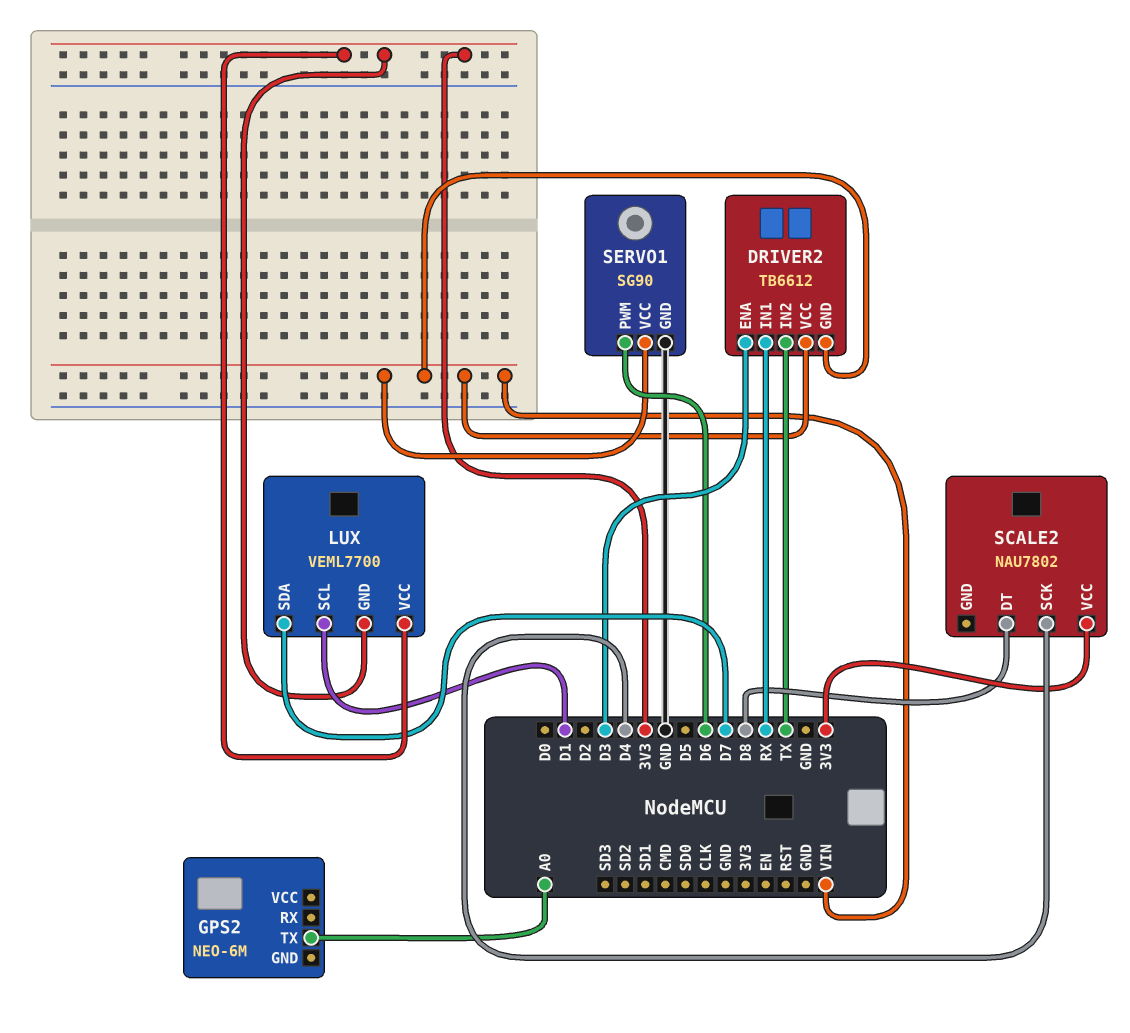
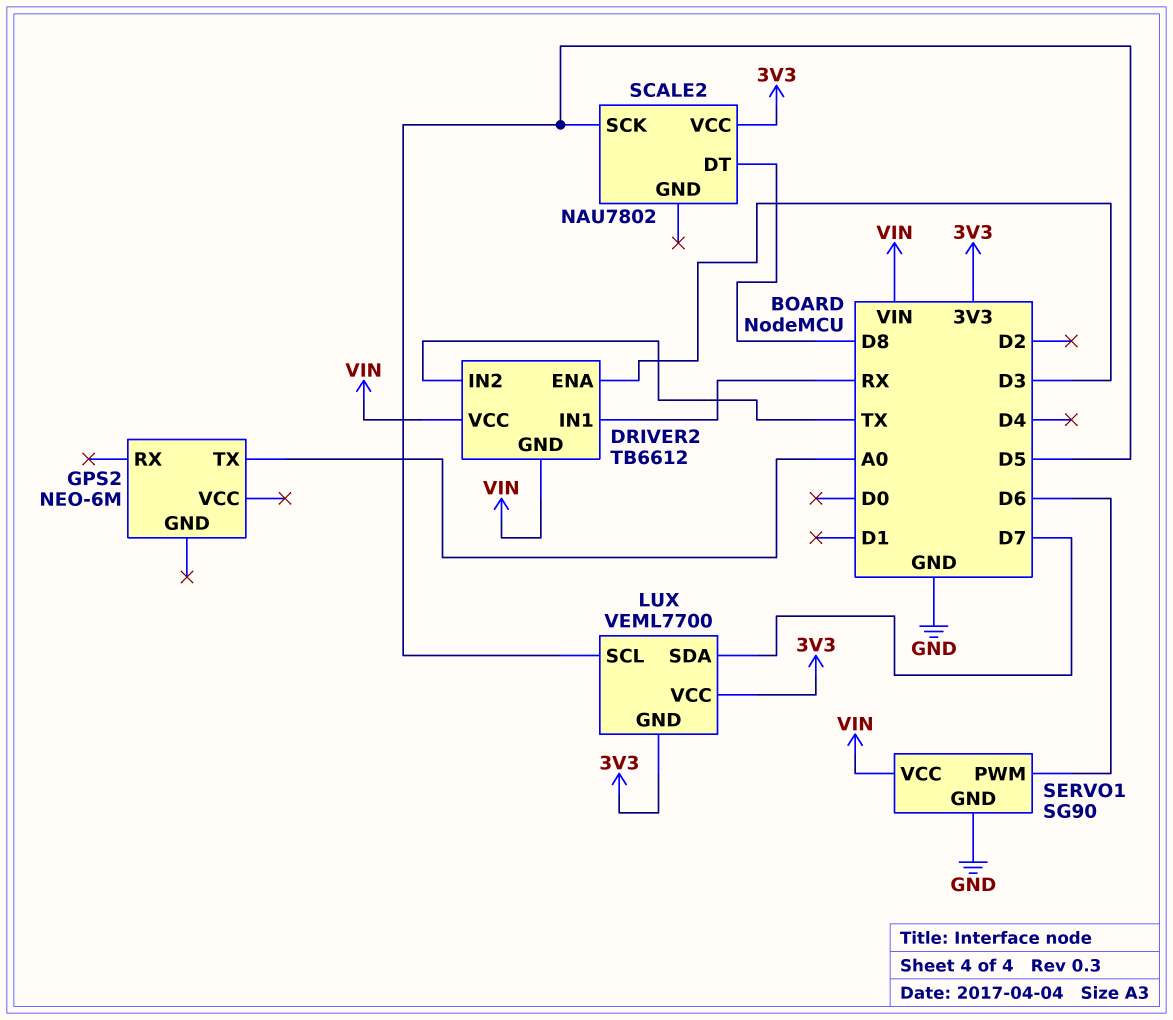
LUX pin SCL: D1 -> D5
SCALE2 pin SCK: D4 -> D5

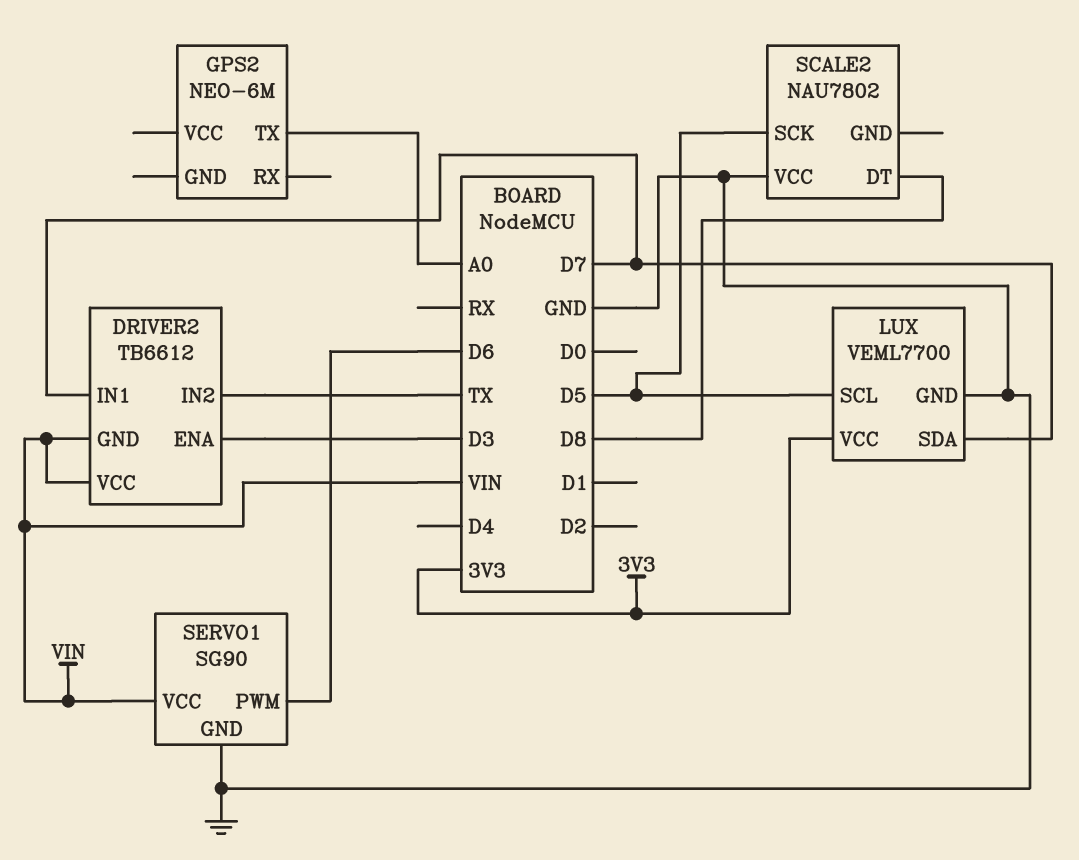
DRIVER2 pin IN1: RX -> D7
LUX pin GND: 3V3 -> GND
SCALE2 pin VCC: 3V3 -> GND

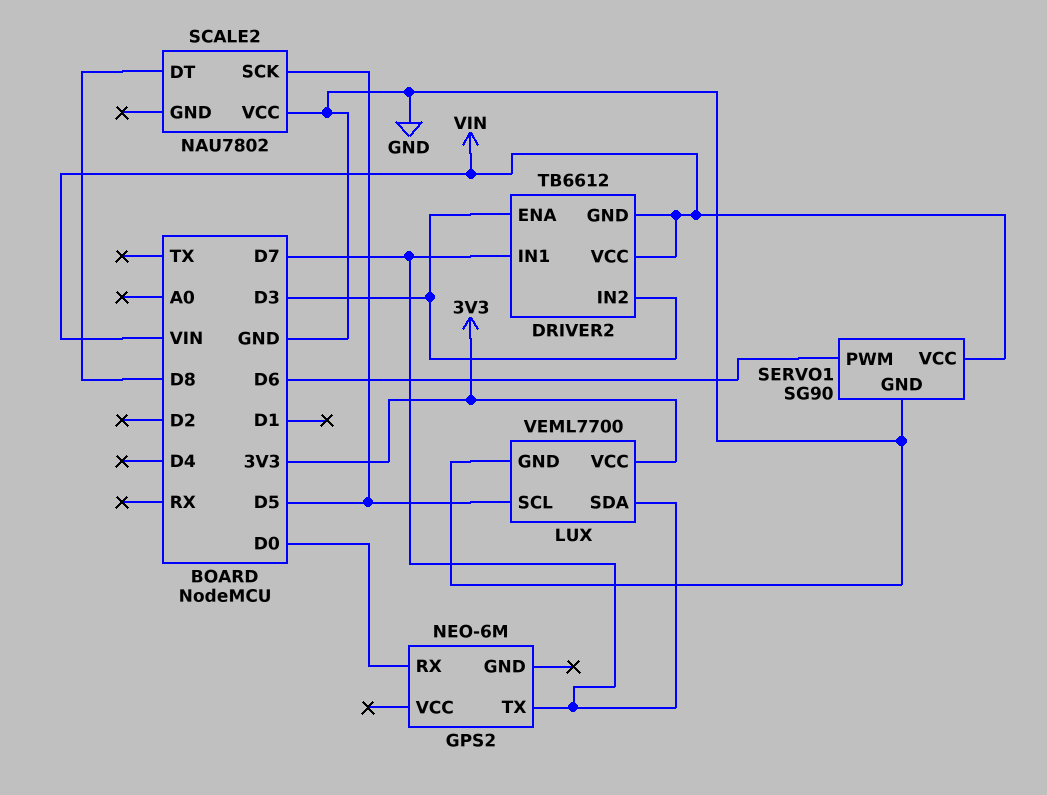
DRIVER2 pin IN2: TX -> D3
GPS2 pin RX: none -> D0
GPS2 pin TX: A0 -> D7

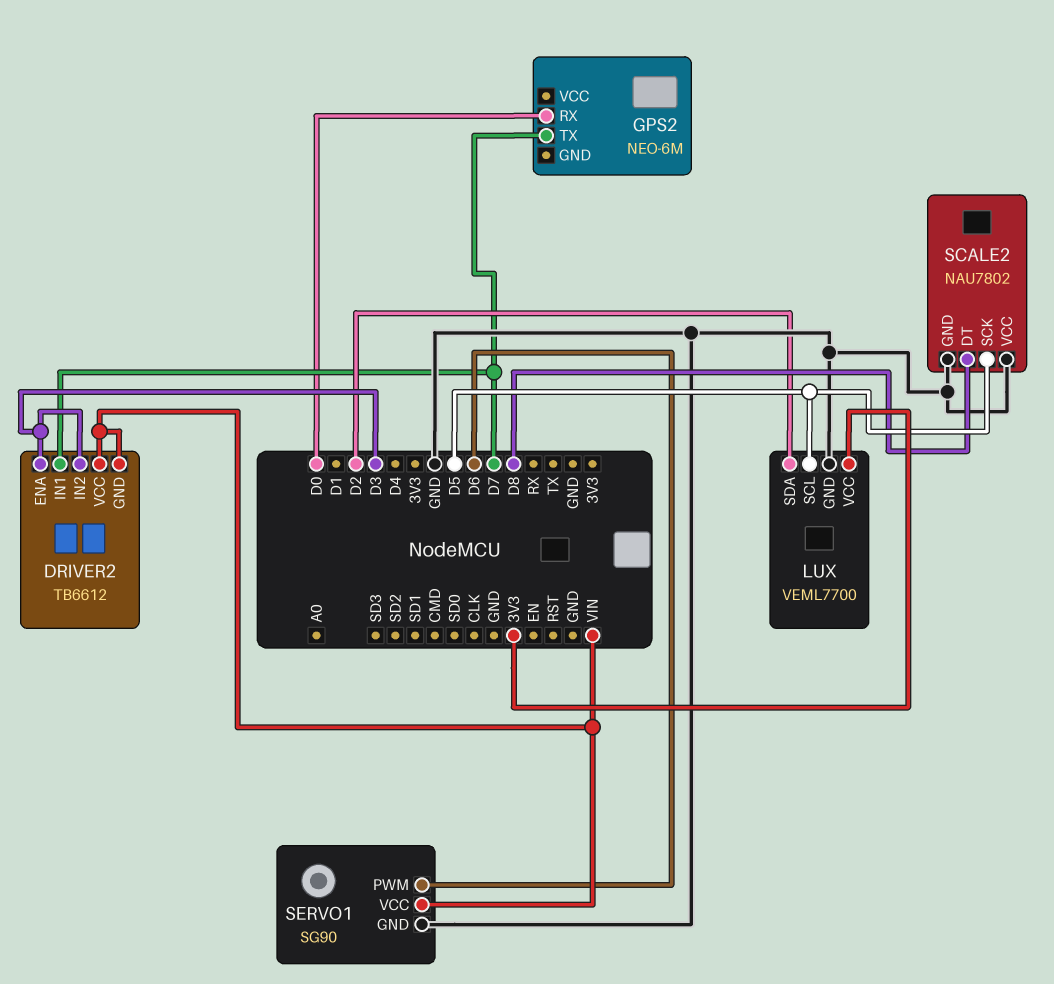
LUX pin SDA: D7 -> D2
SCALE2 pin GND: none -> GND

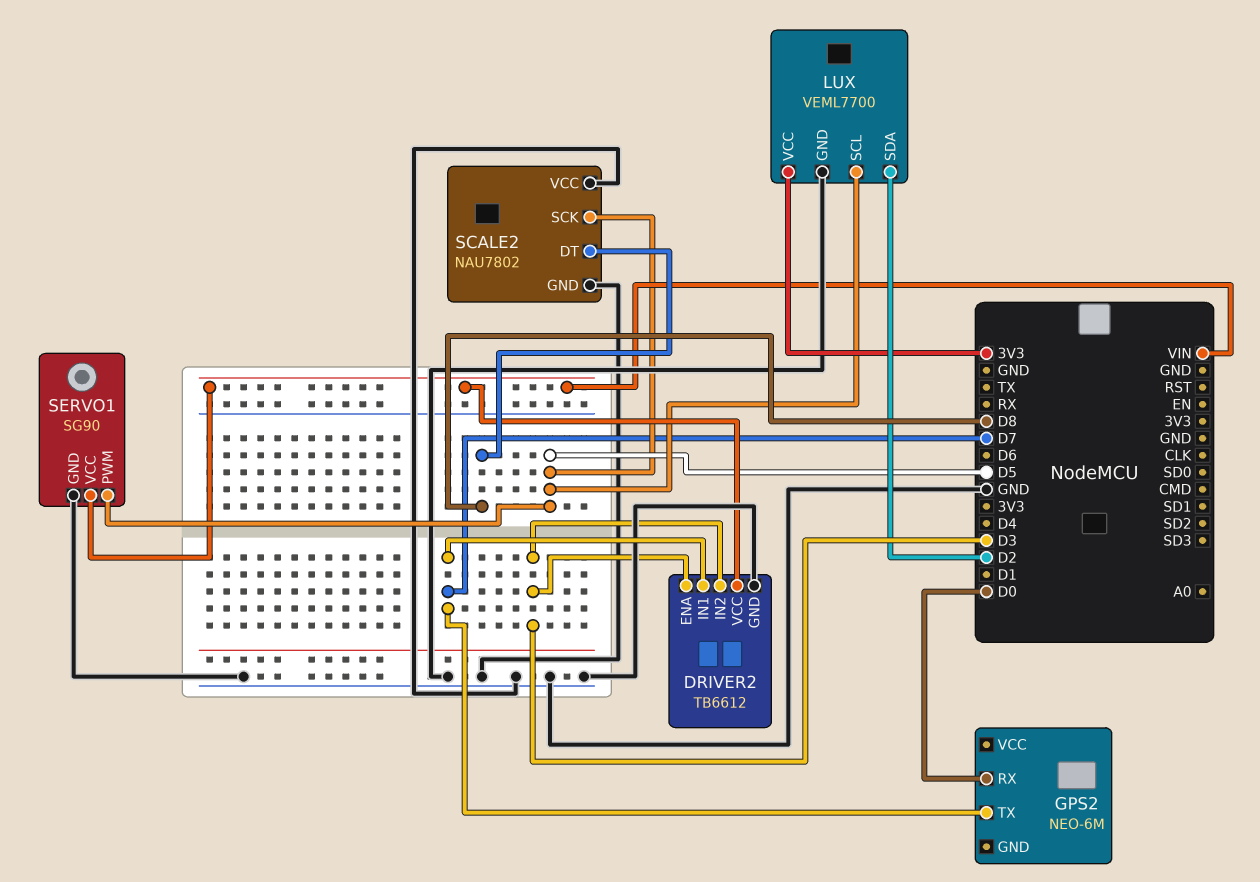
DRIVER2 pin GND: VIN -> GND
SERVO1 pin PWM: D6 -> D5

